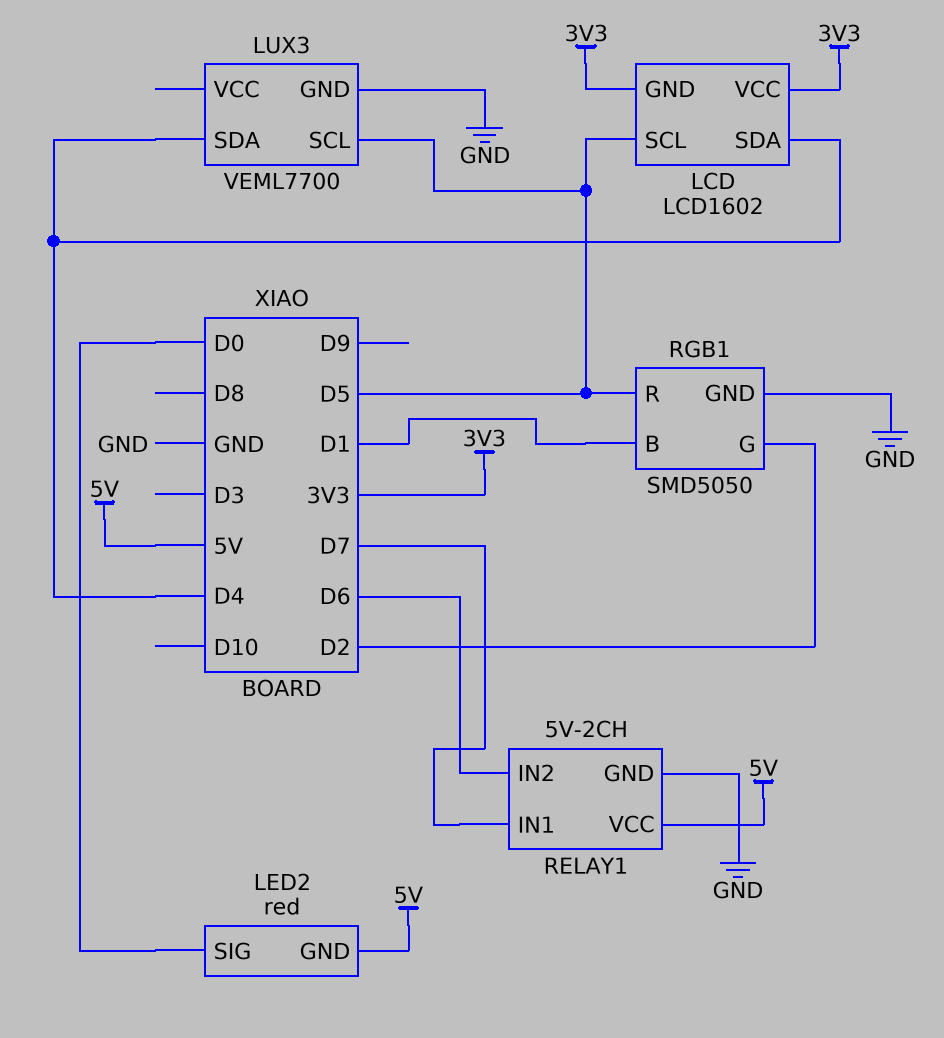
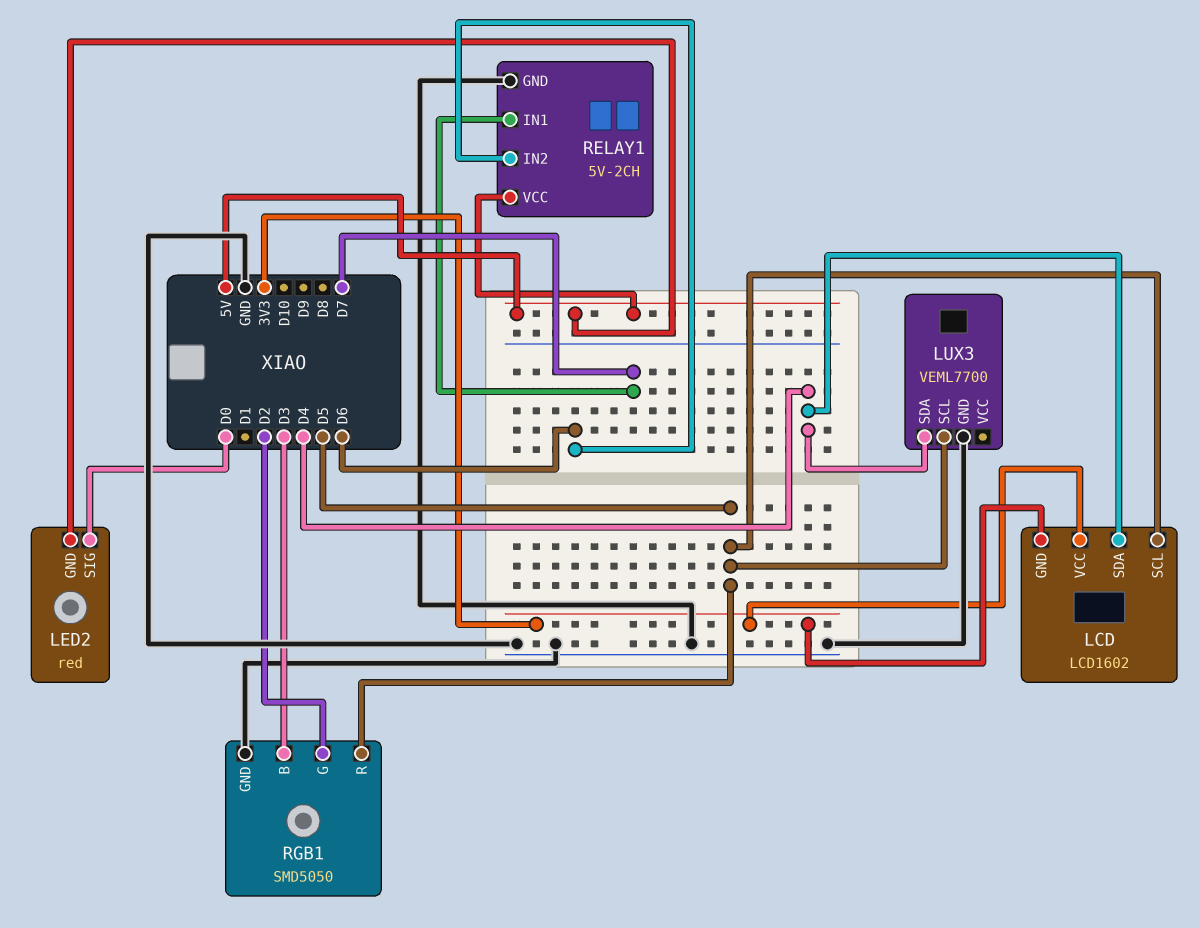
RGB1 pin B: D1 -> D3

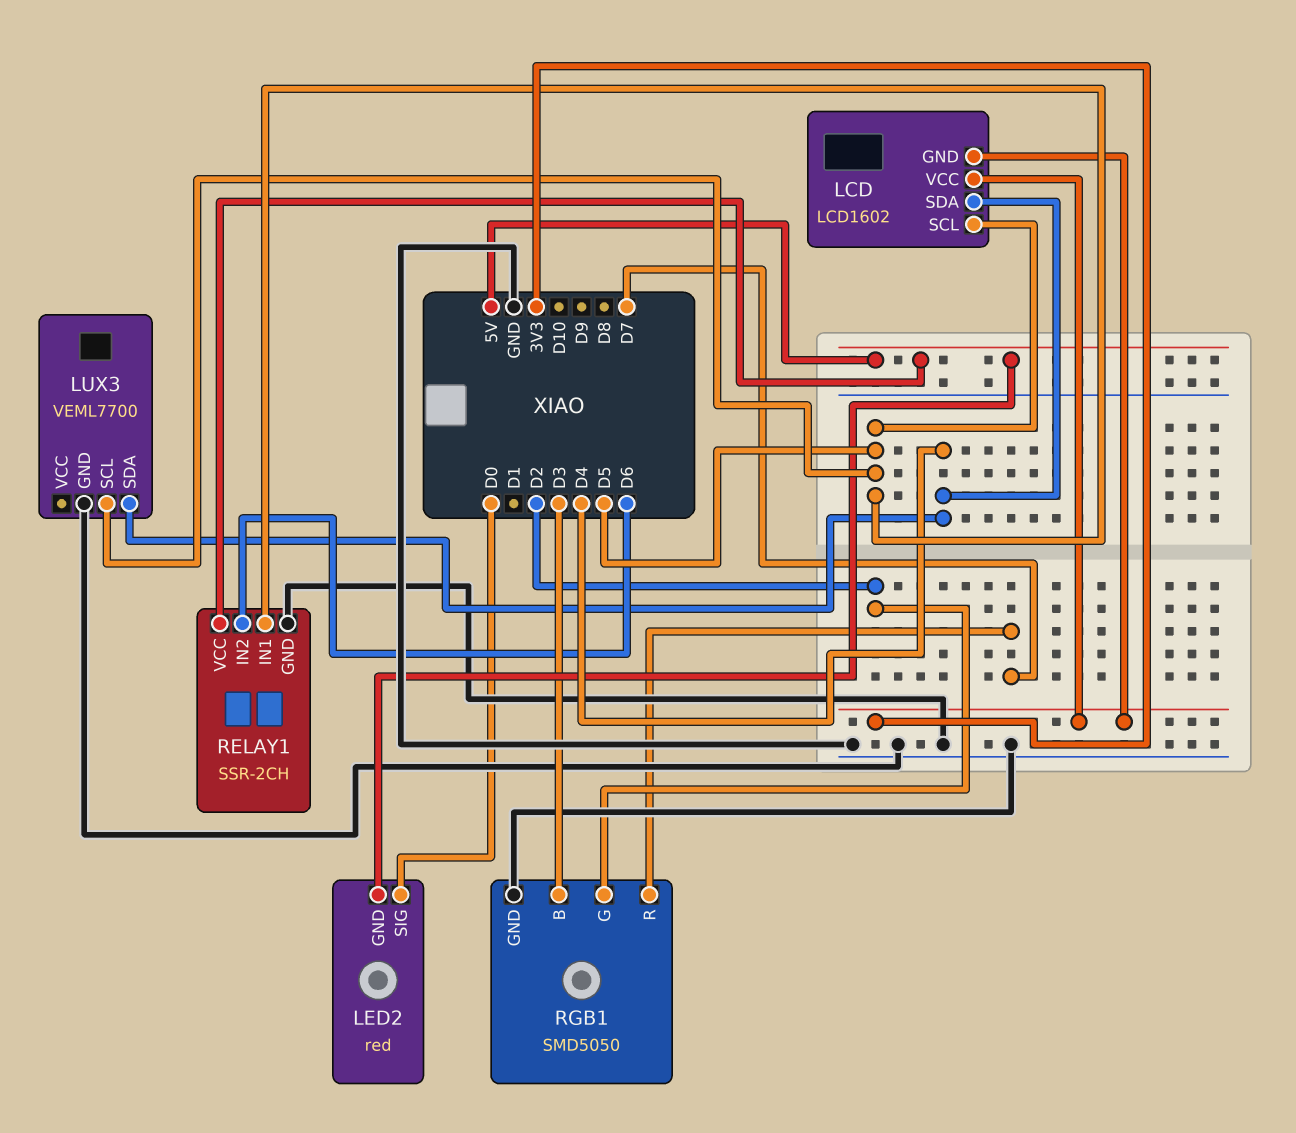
RELAY1: 5V-2CH -> SSR-2CH
RELAY1 pin IN1: D7 -> D5
RGB1 pin R: D5 -> D7

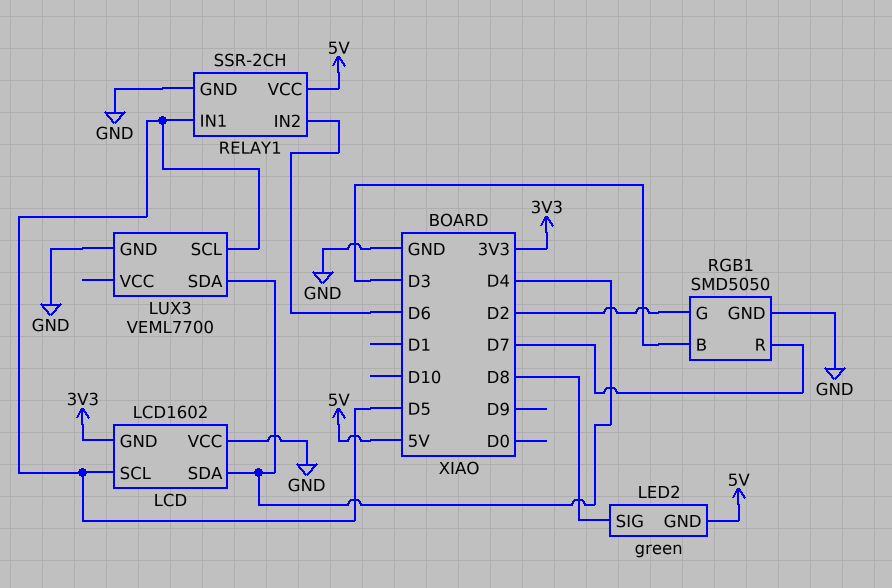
LCD pin VCC: 3V3 -> GND
LED2: red -> green
LED2 pin SIG: D0 -> D8

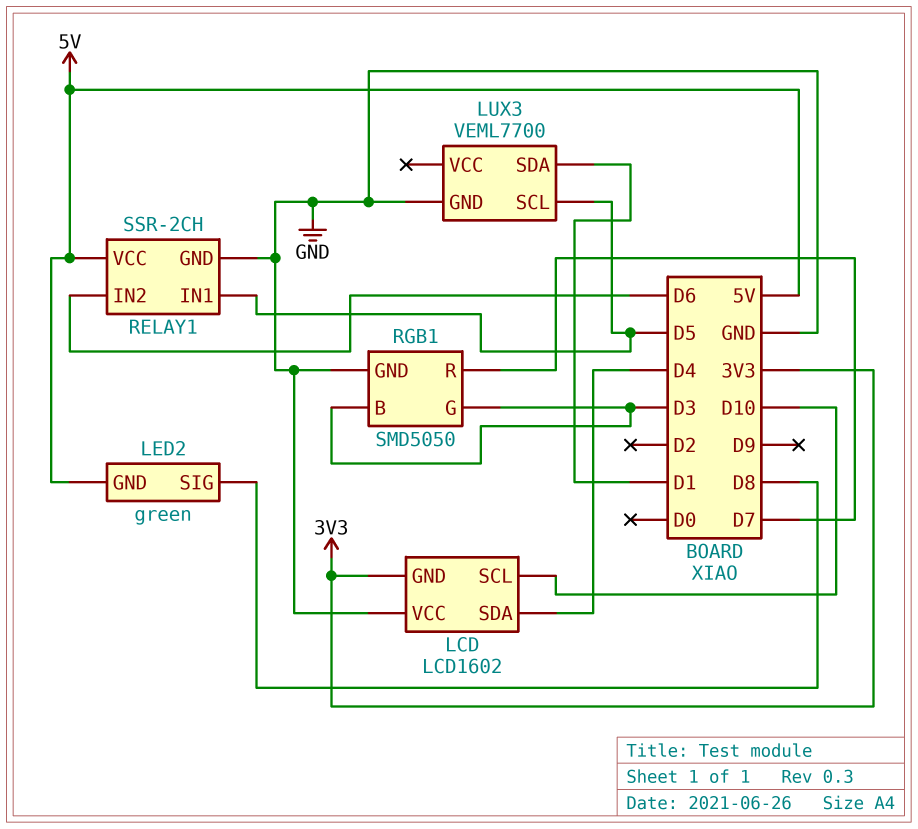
LCD pin SCL: D5 -> D10
LUX3 pin SDA: D4 -> D1
RGB1 pin G: D2 -> D3

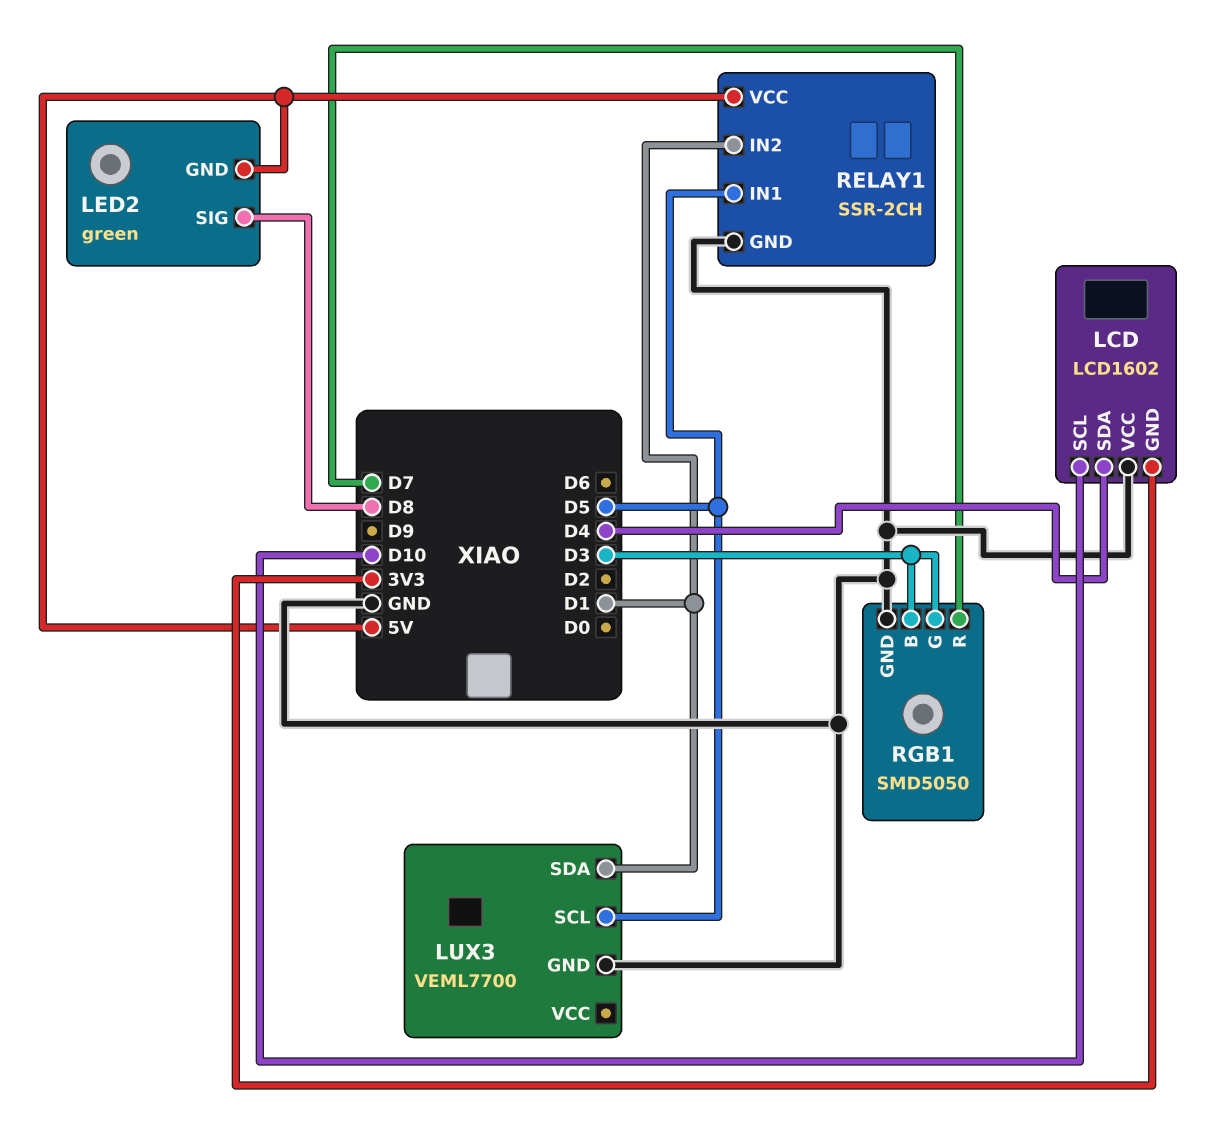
RELAY1 pin IN2: D6 -> D1

